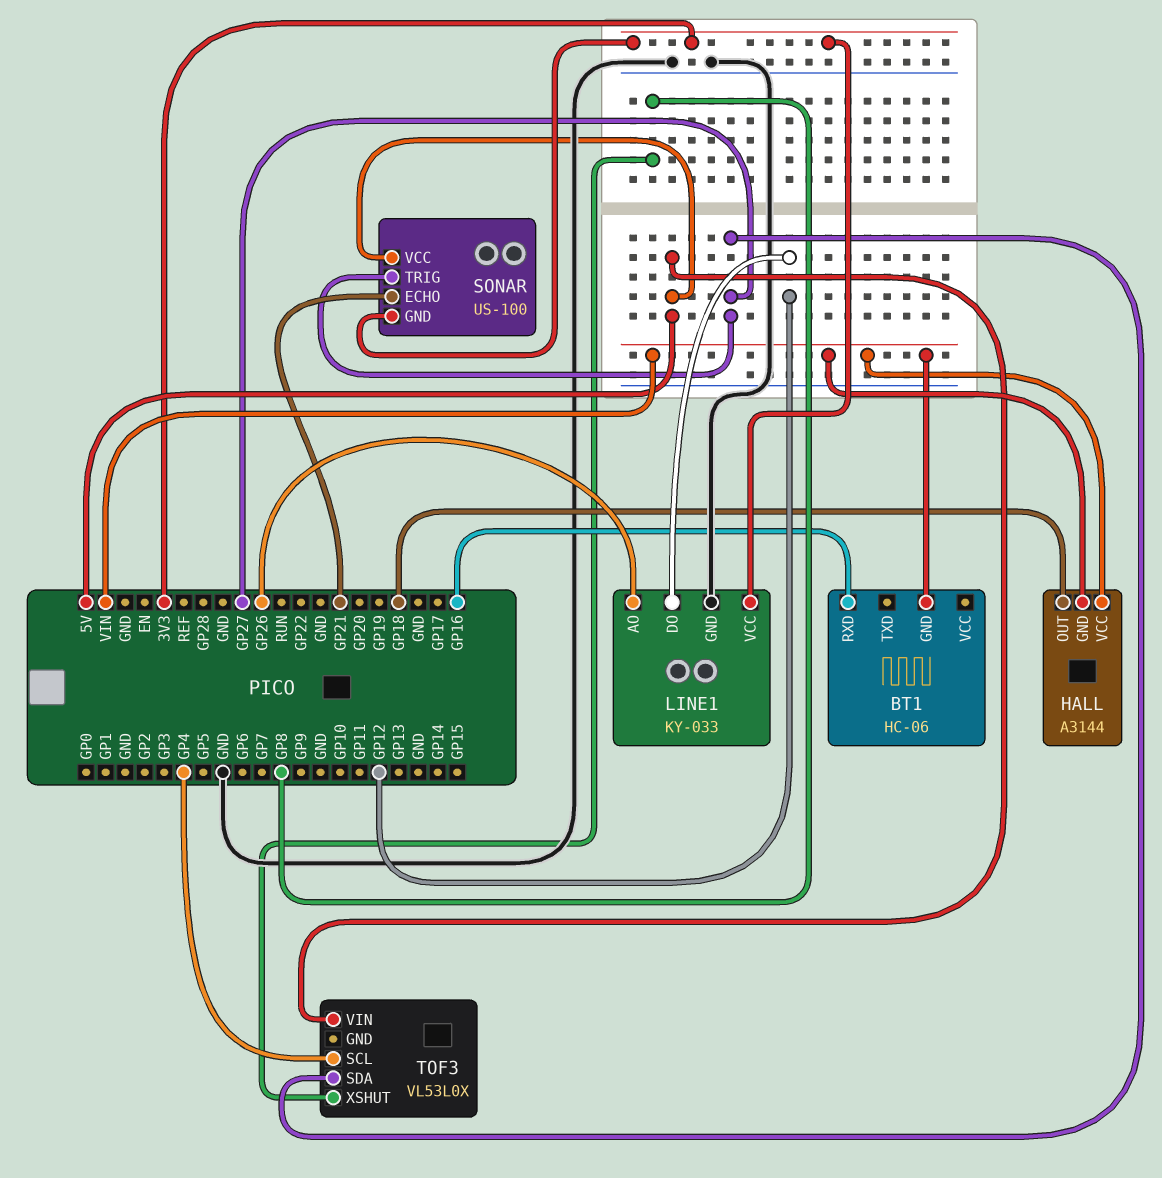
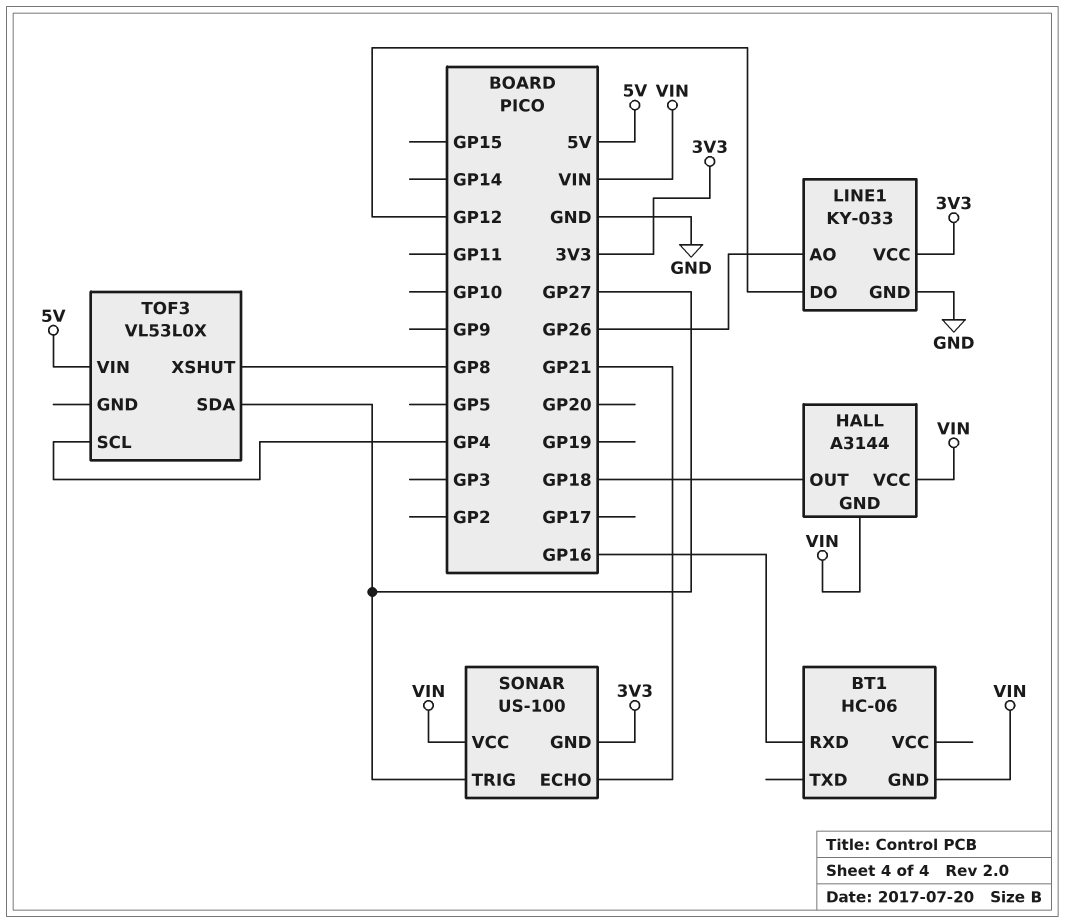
SONAR pin VCC: 5V -> VIN

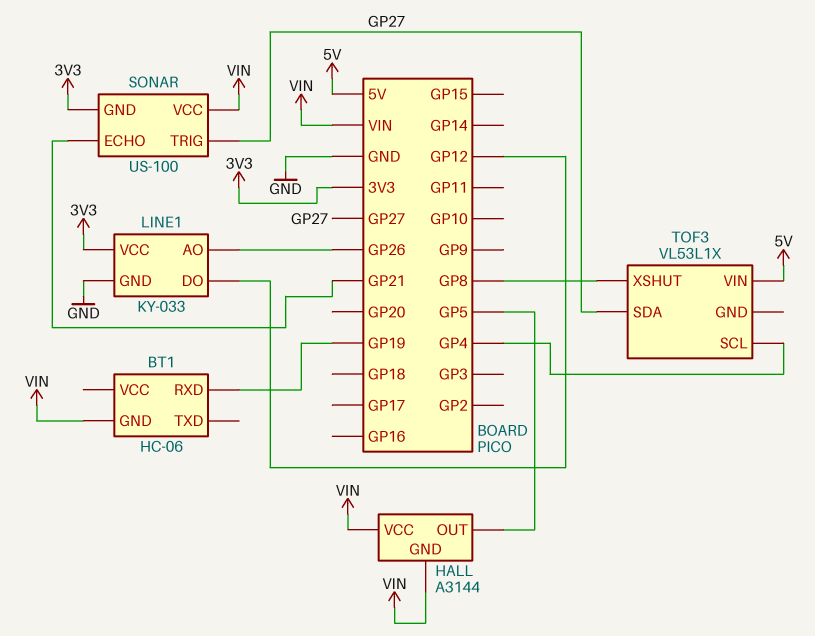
BT1 pin RXD: GP16 -> GP19
HALL pin OUT: GP18 -> GP5
TOF3: VL53L0X -> VL53L1X

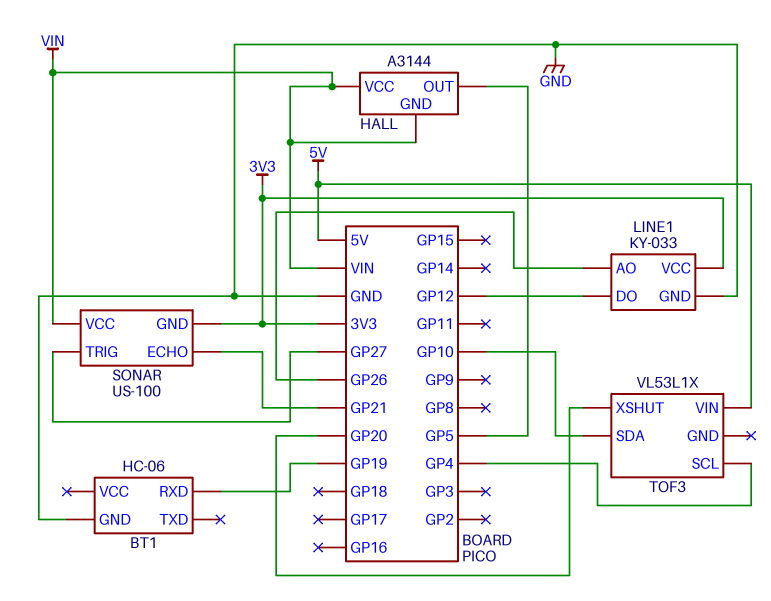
BT1 pin GND: VIN -> GND
TOF3 pin SDA: GP27 -> GP10
TOF3 pin XSHUT: GP8 -> GP20

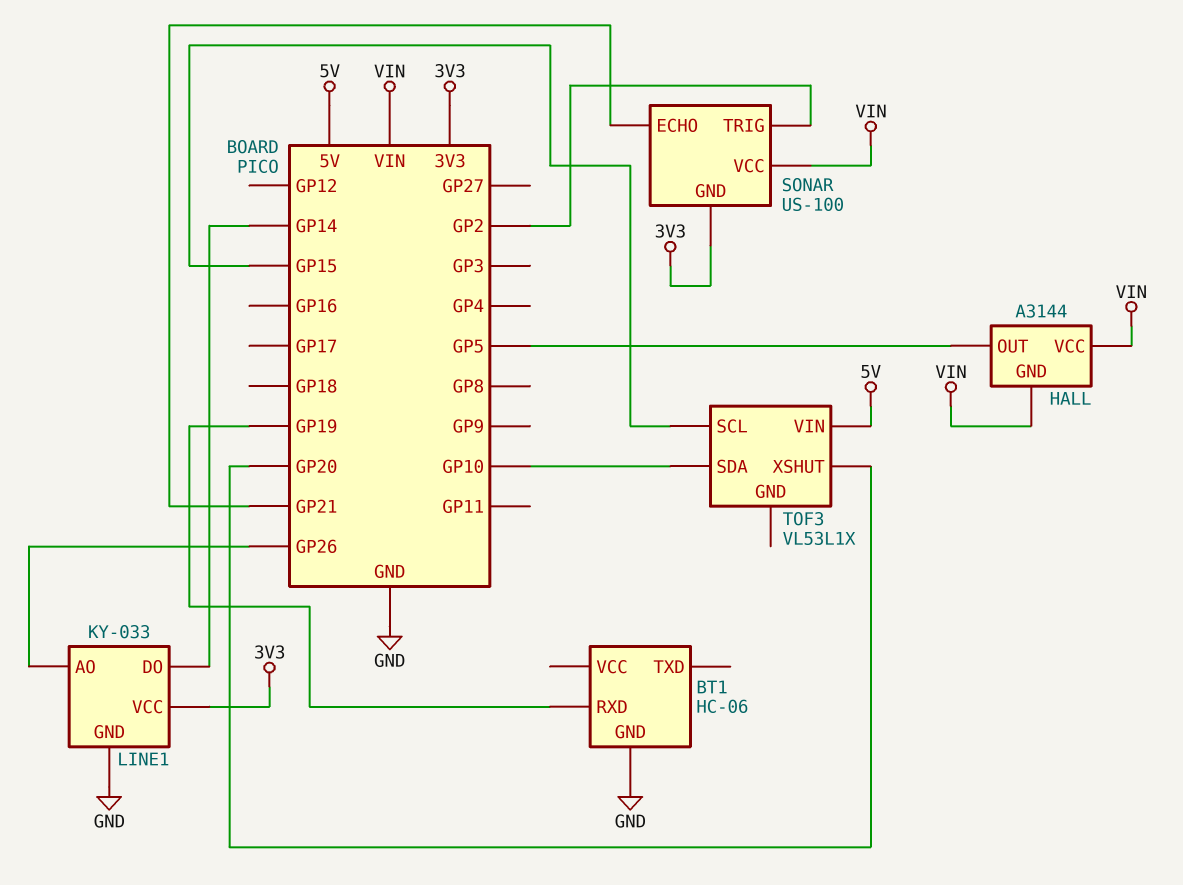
LINE1 pin DO: GP12 -> GP14
SONAR pin TRIG: GP27 -> GP2
TOF3 pin SCL: GP4 -> GP15

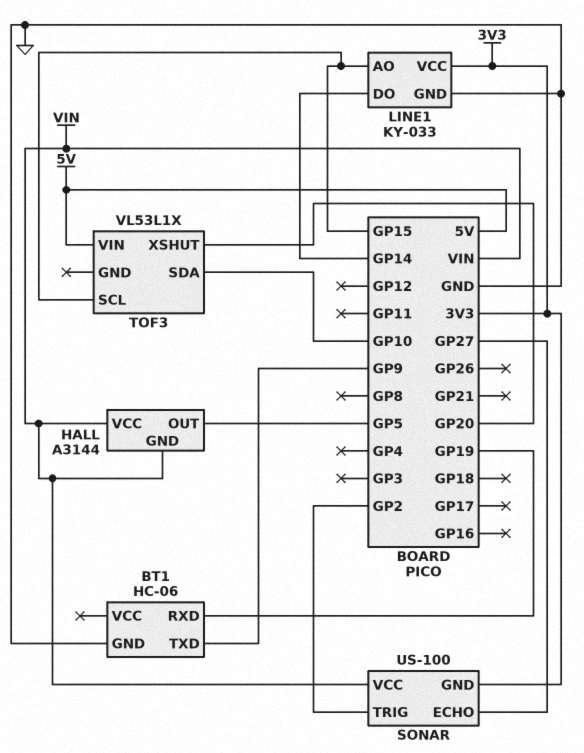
BT1 pin TXD: none -> GP9
LINE1 pin AO: GP26 -> GP15
SONAR pin ECHO: GP21 -> GP27

